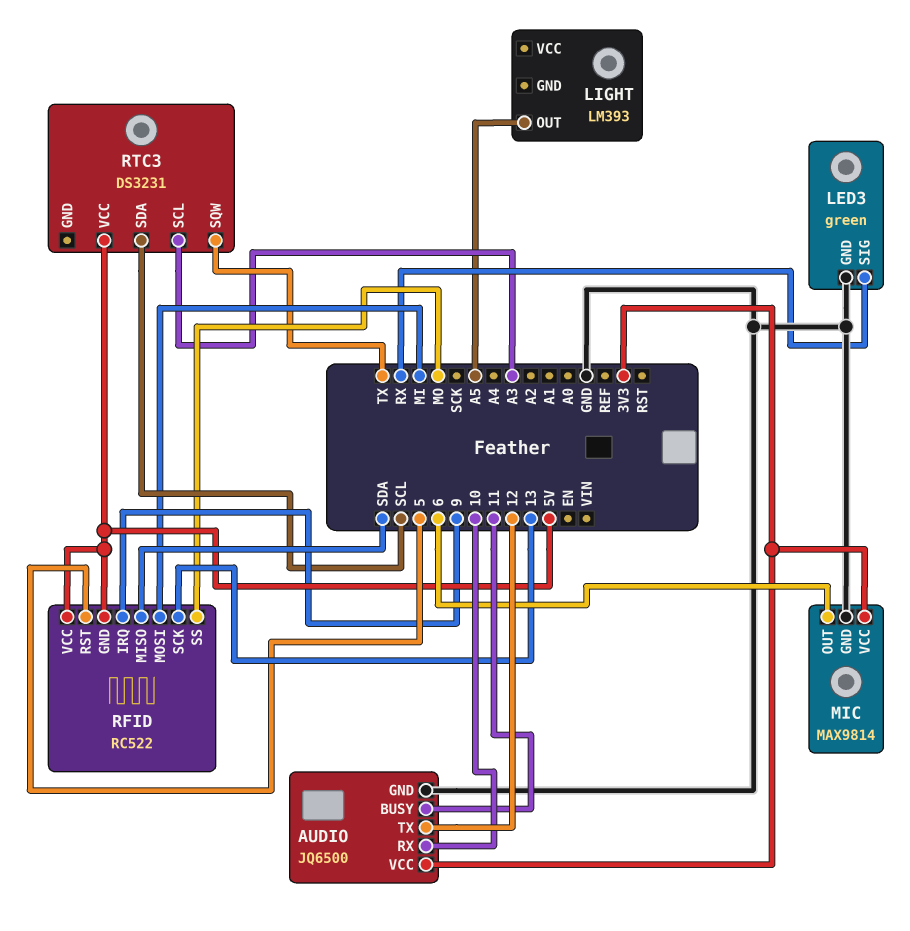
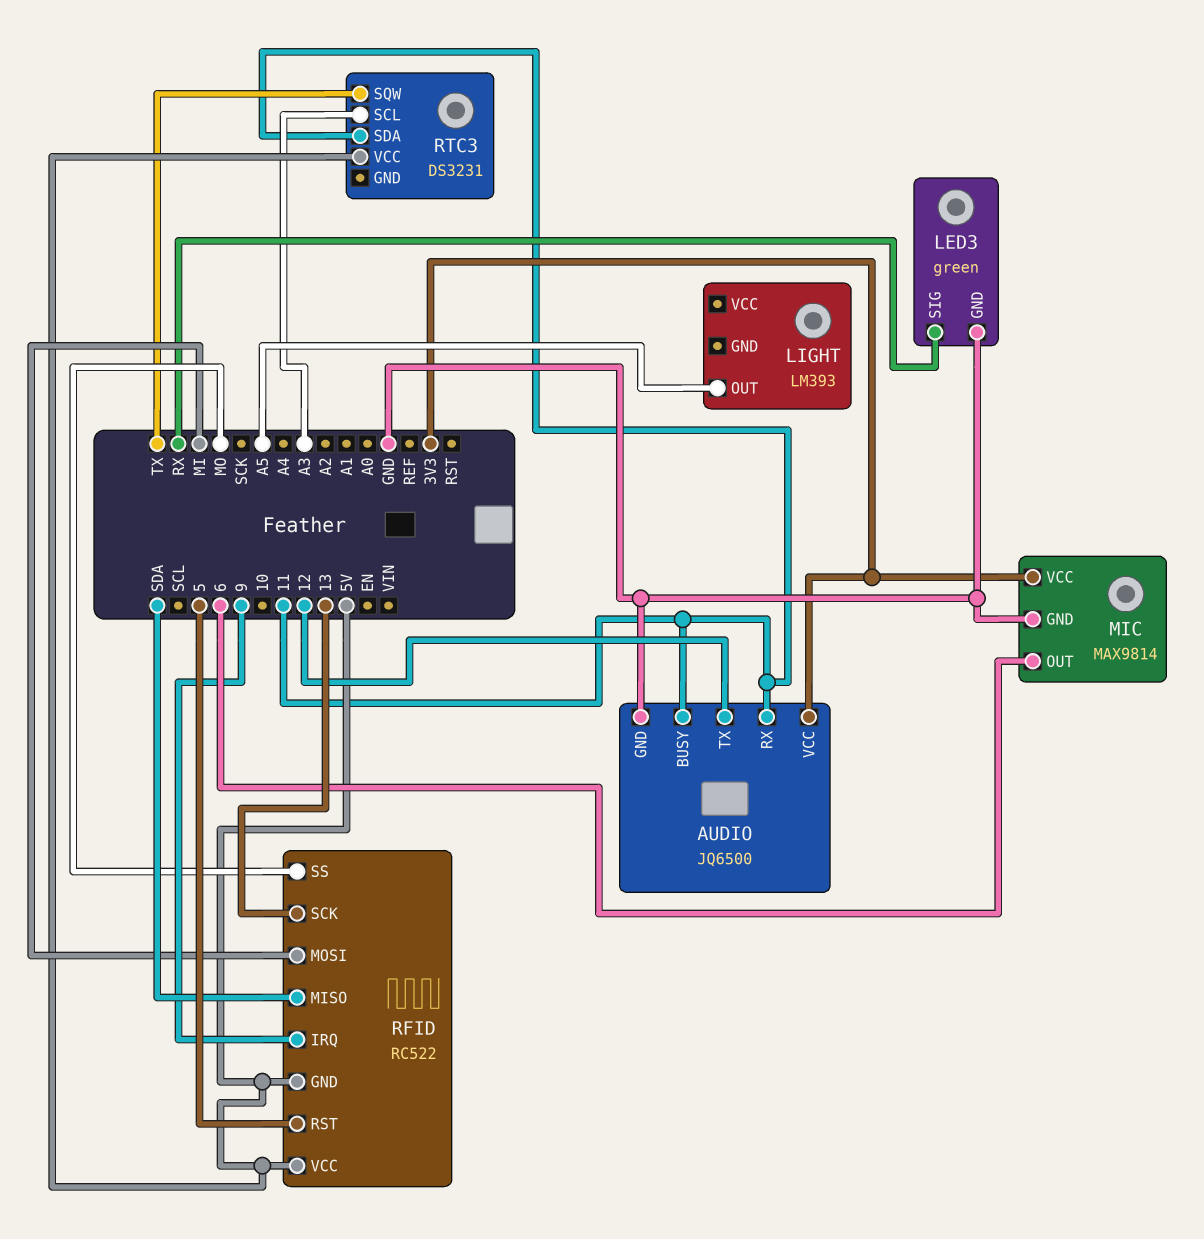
AUDIO pin RX: 10 -> 11
RTC3 pin SDA: SCL -> 11

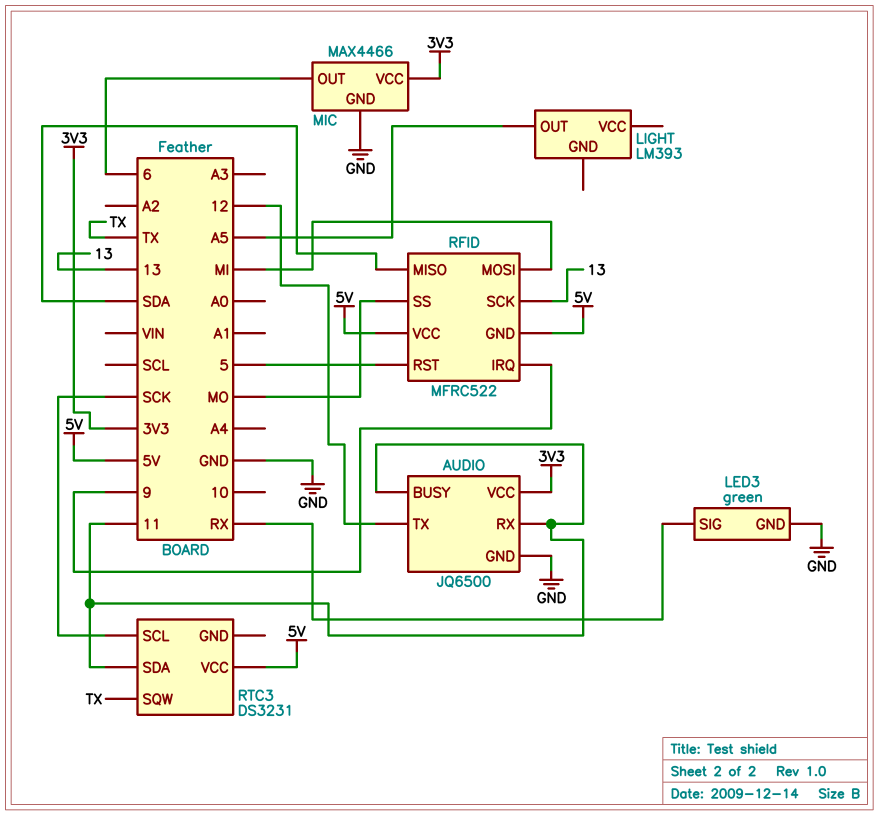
MIC: MAX9814 -> MAX4466
RFID: RC522 -> MFRC522
RTC3 pin SCL: A3 -> SCK

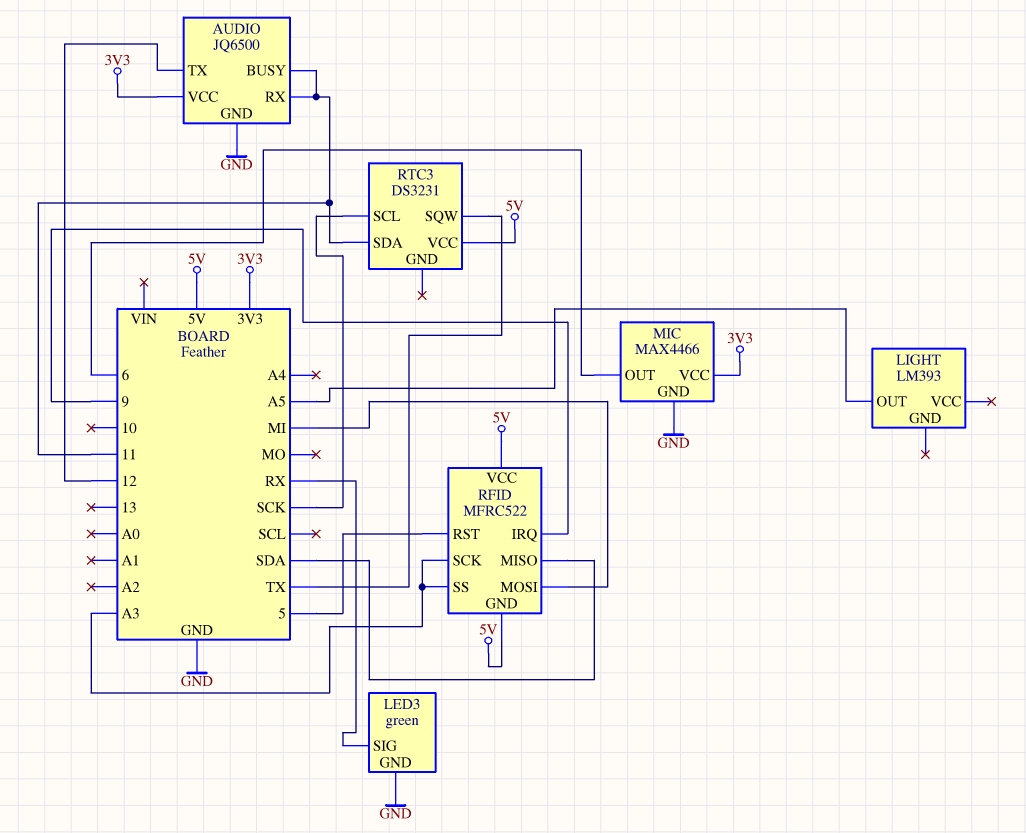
RFID pin SCK: 13 -> A3
RFID pin SS: MO -> A3

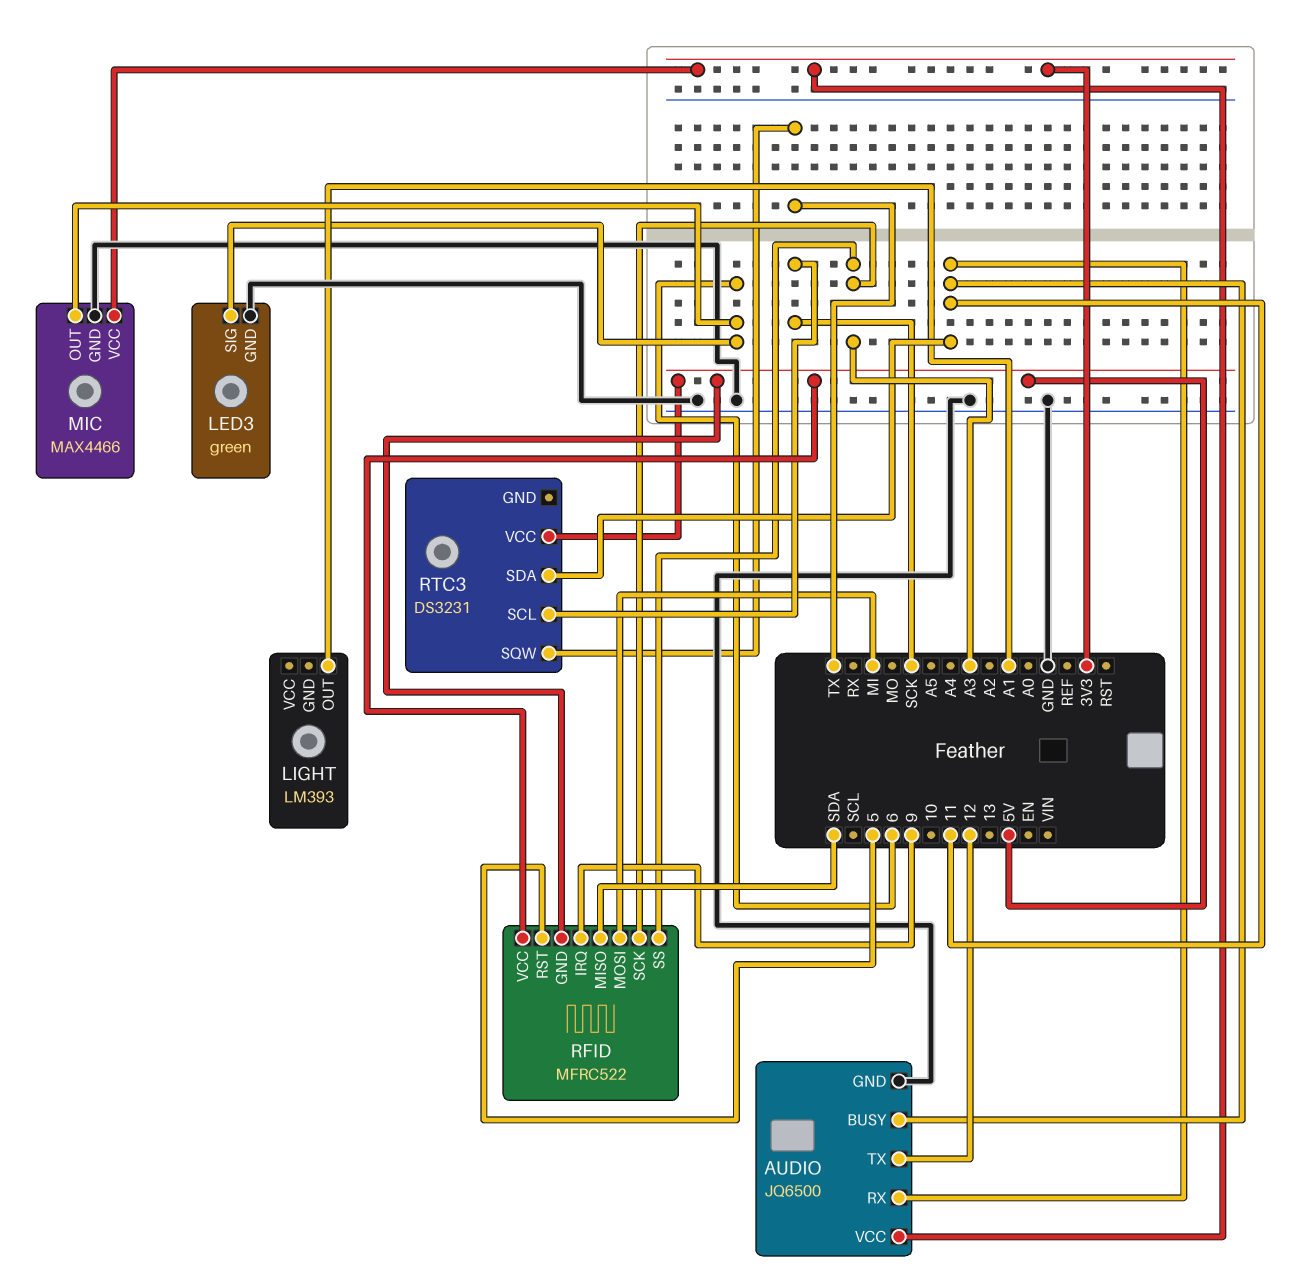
LED3 pin SIG: RX -> 6
LIGHT pin OUT: A5 -> A1

